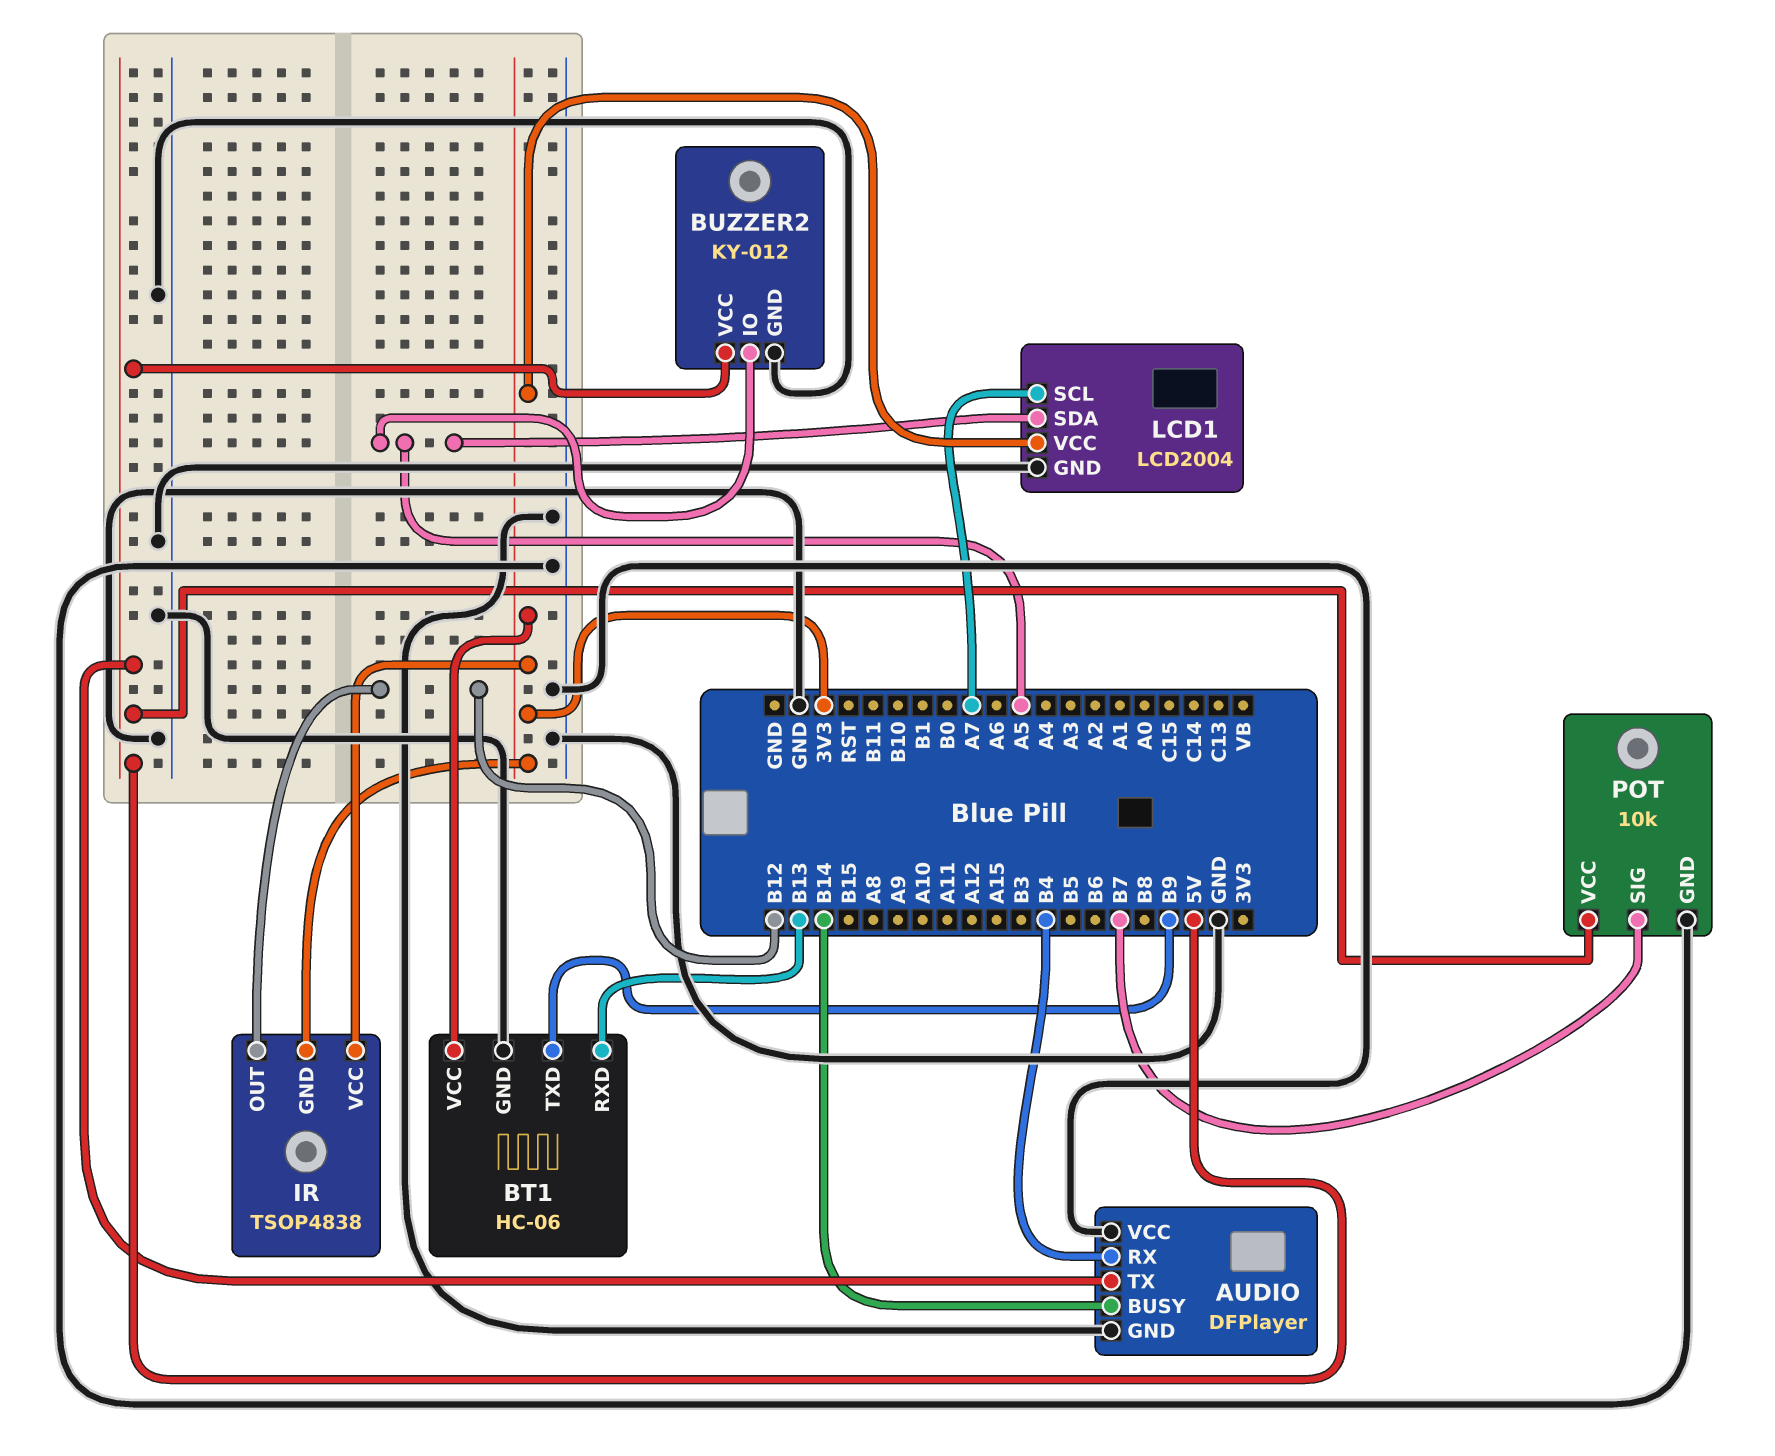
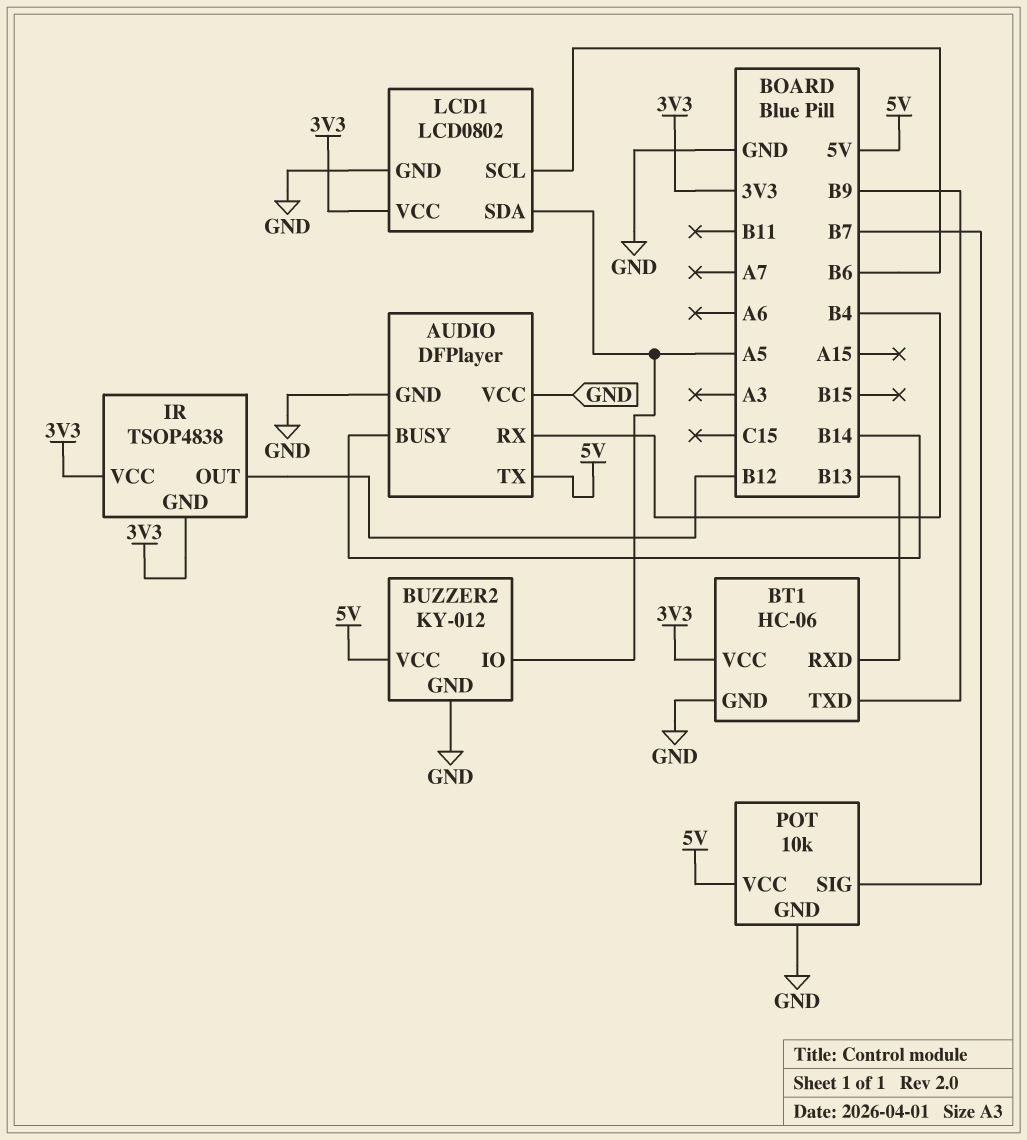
LCD1: LCD2004 -> LCD0802
LCD1 pin SCL: A7 -> B6

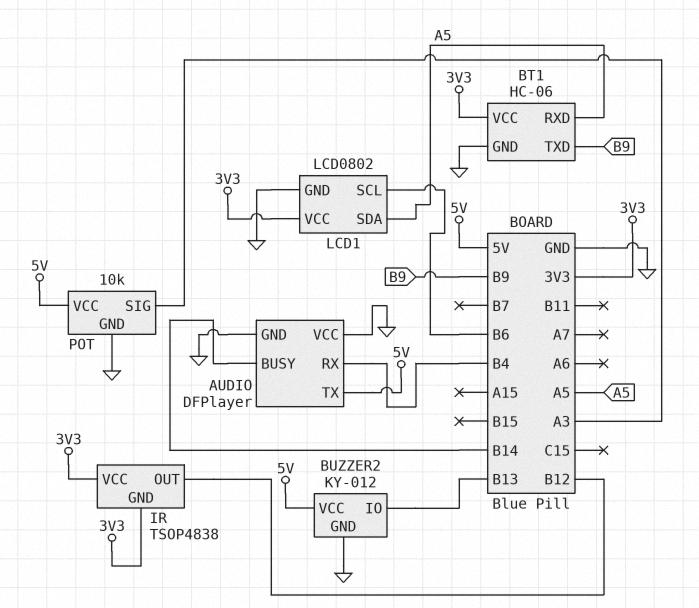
BT1 pin RXD: B13 -> A5
BUZZER2 pin IO: A5 -> B13
POT pin SIG: B7 -> A3

